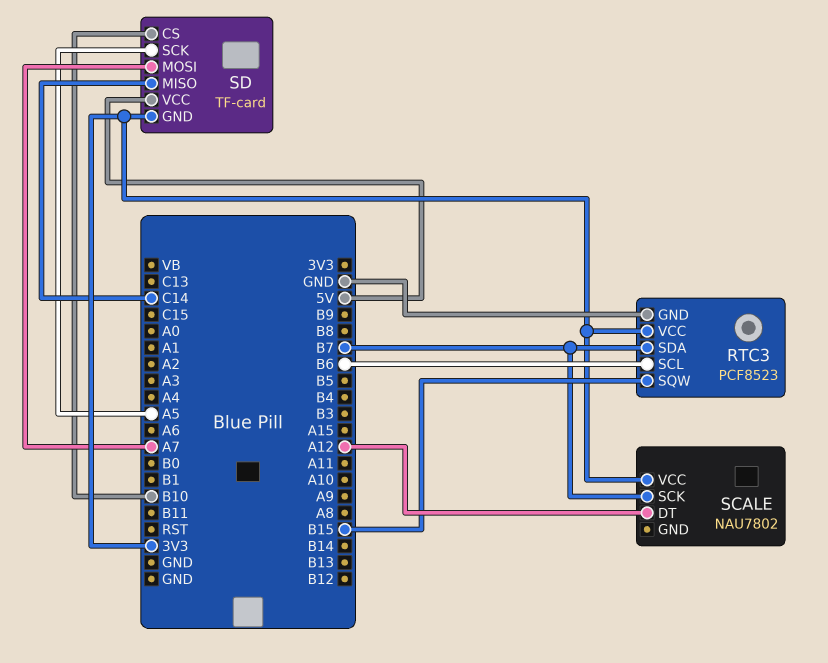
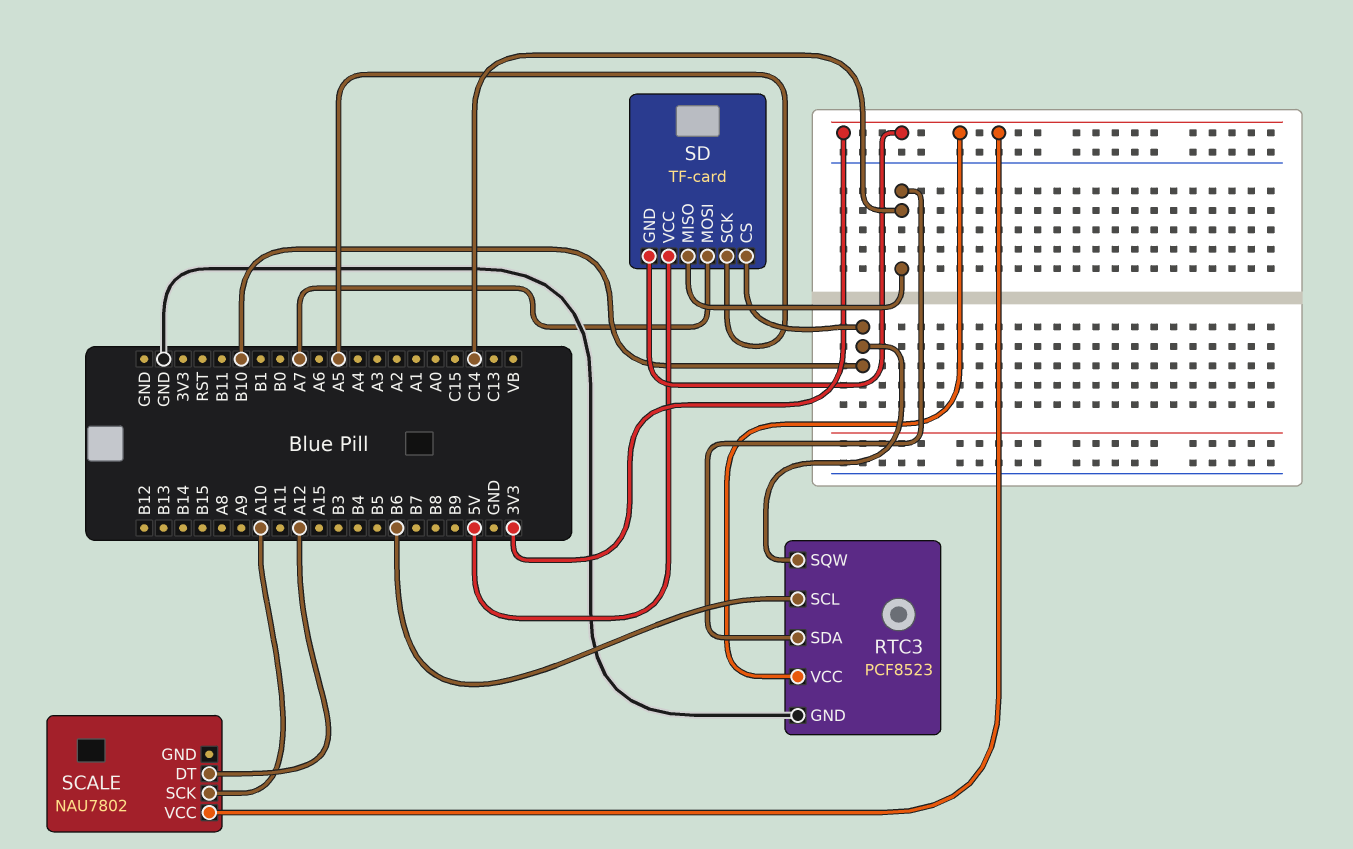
RTC3 pin SDA: B7 -> C14
RTC3 pin SQW: B15 -> B10
SCALE pin SCK: B7 -> A10

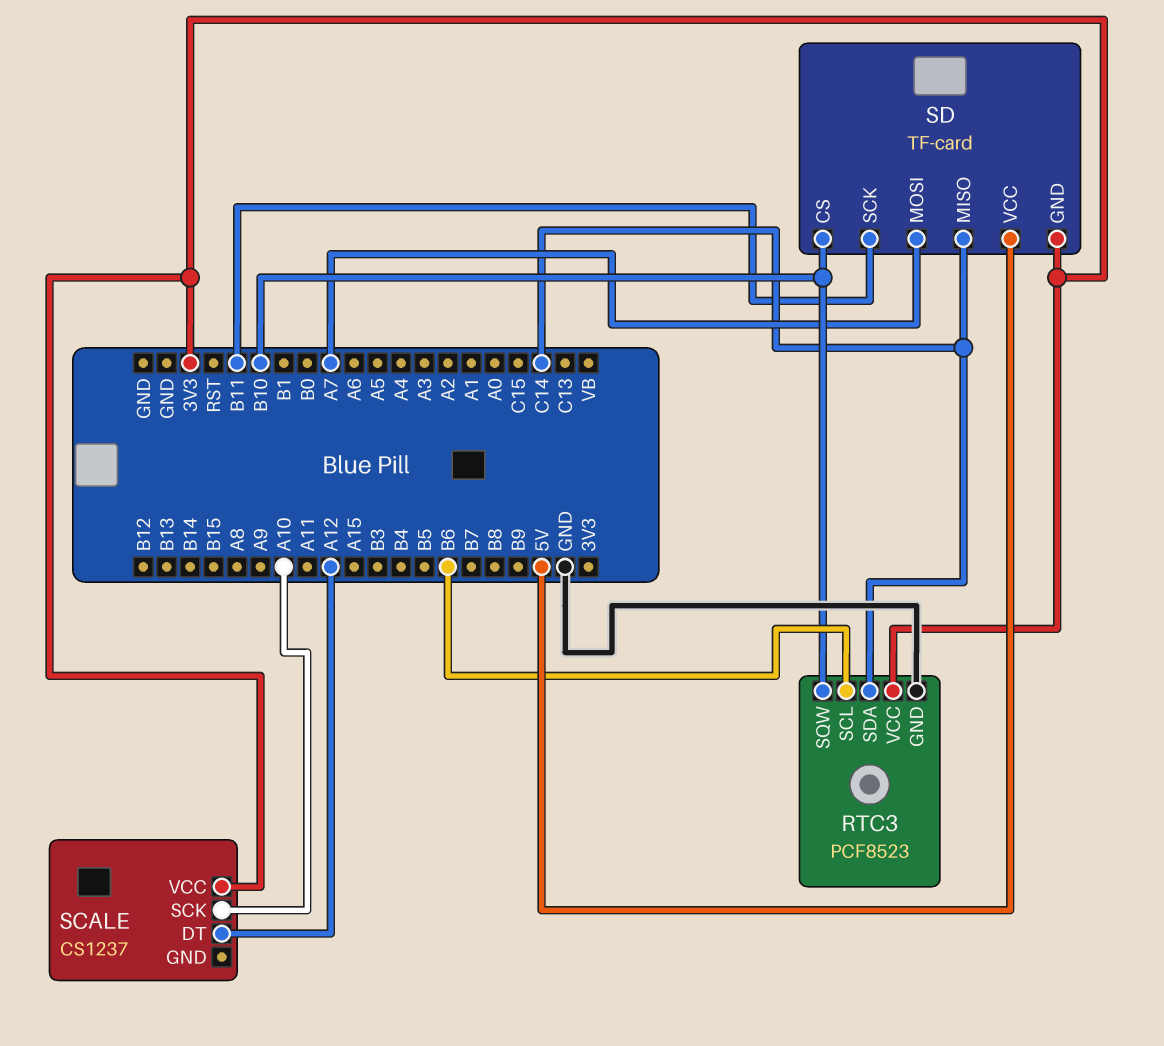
SCALE: NAU7802 -> CS1237
SD pin SCK: A5 -> B11

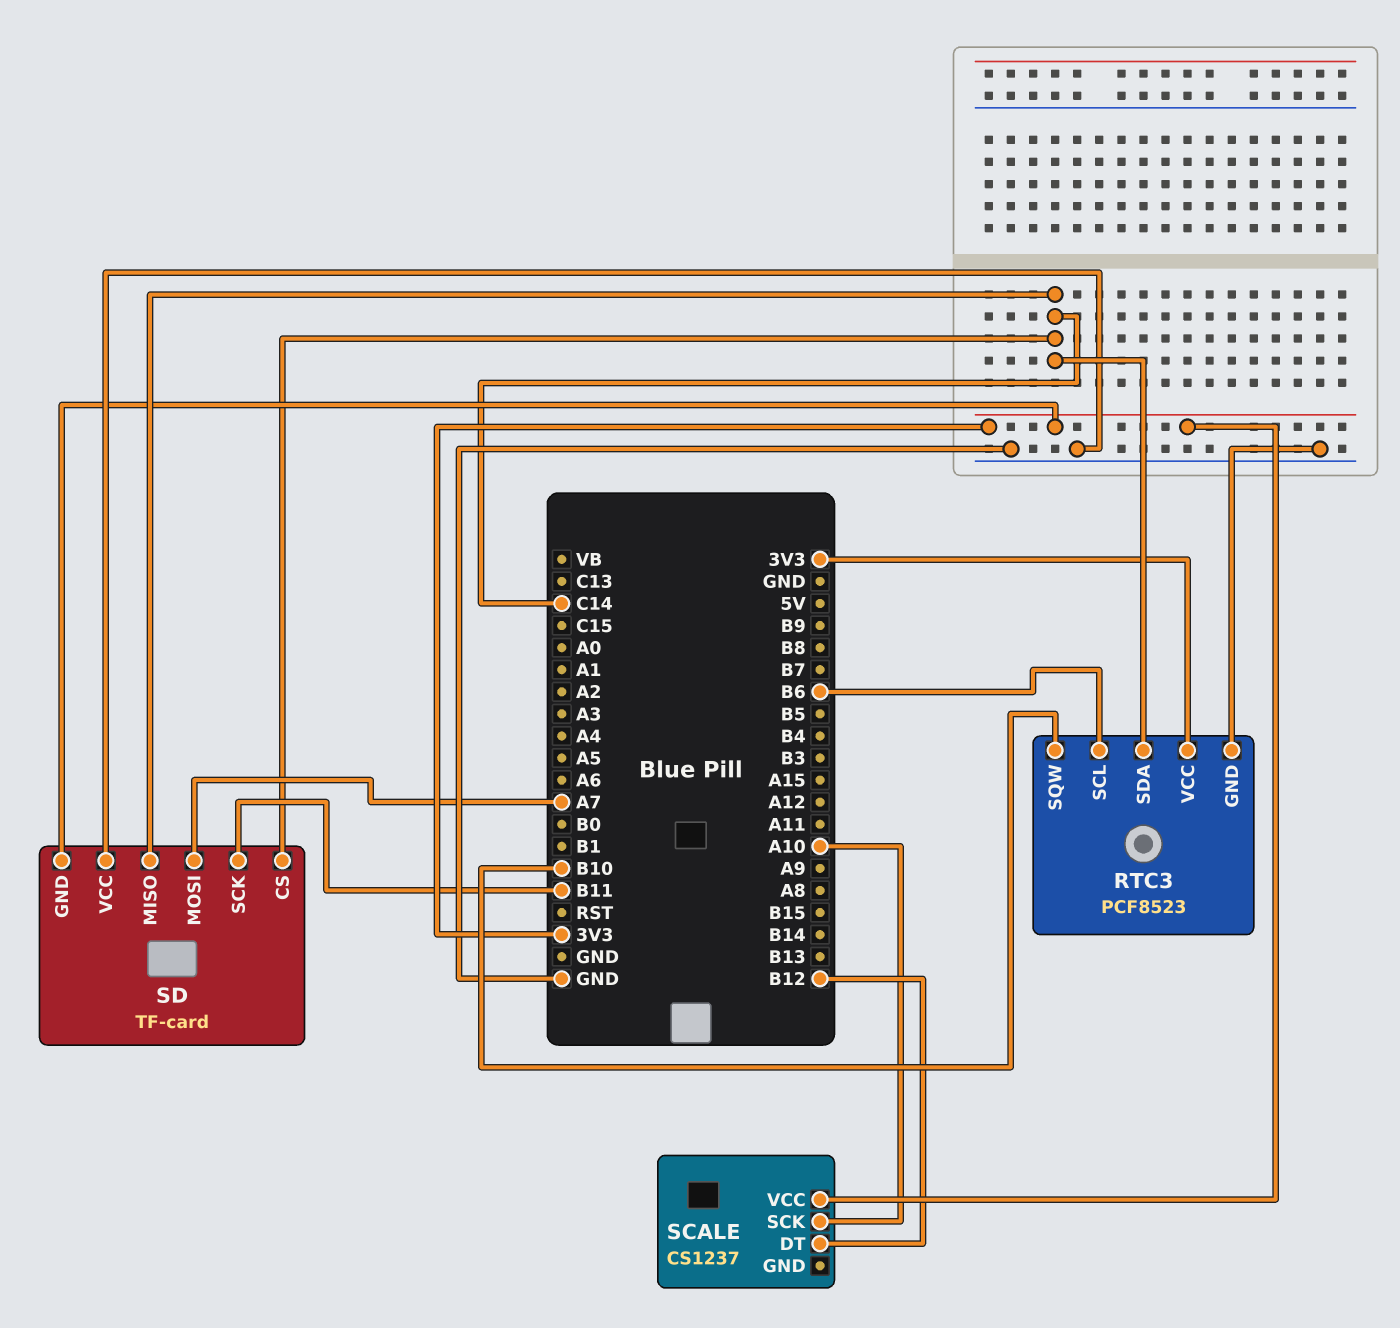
SCALE pin DT: A12 -> B12
SD pin CS: B10 -> C14
SD pin VCC: 5V -> GND

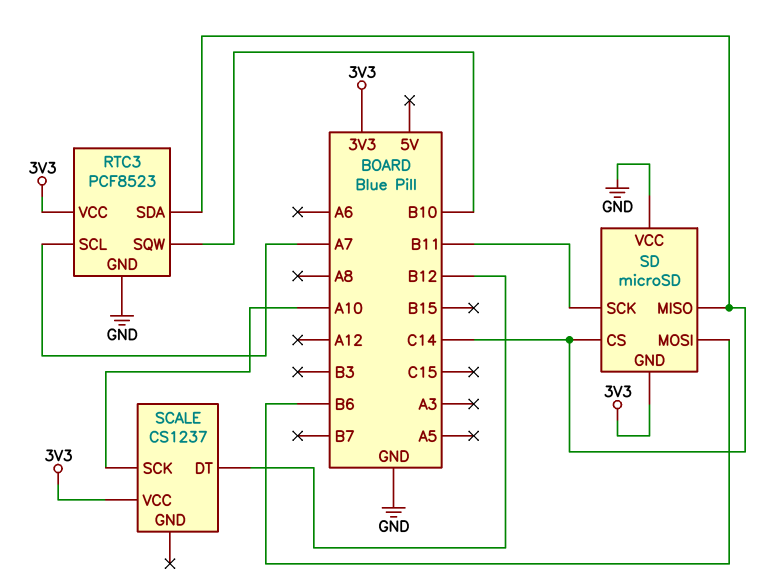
RTC3 pin SCL: B6 -> A7
SD: TF-card -> microSD
SD pin MOSI: A7 -> B6

